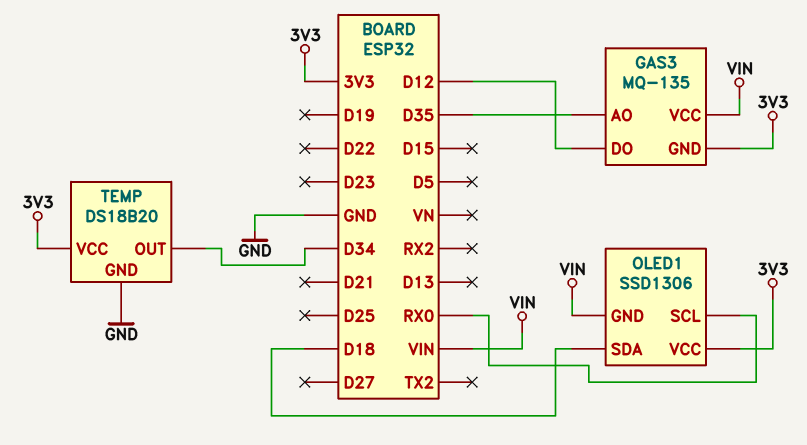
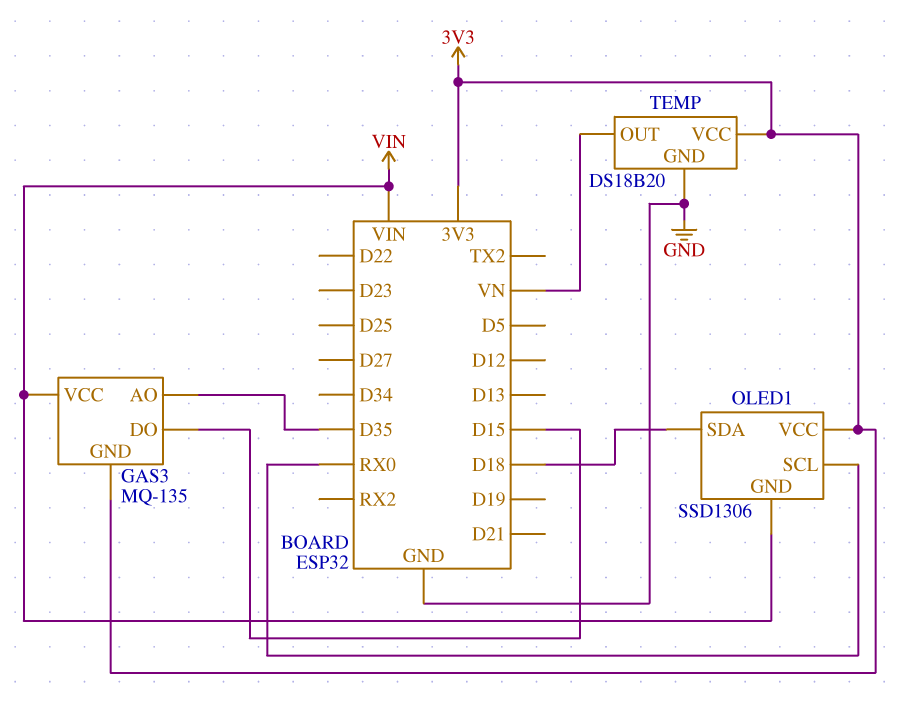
GAS3 pin DO: D12 -> D15
TEMP pin OUT: D34 -> VN

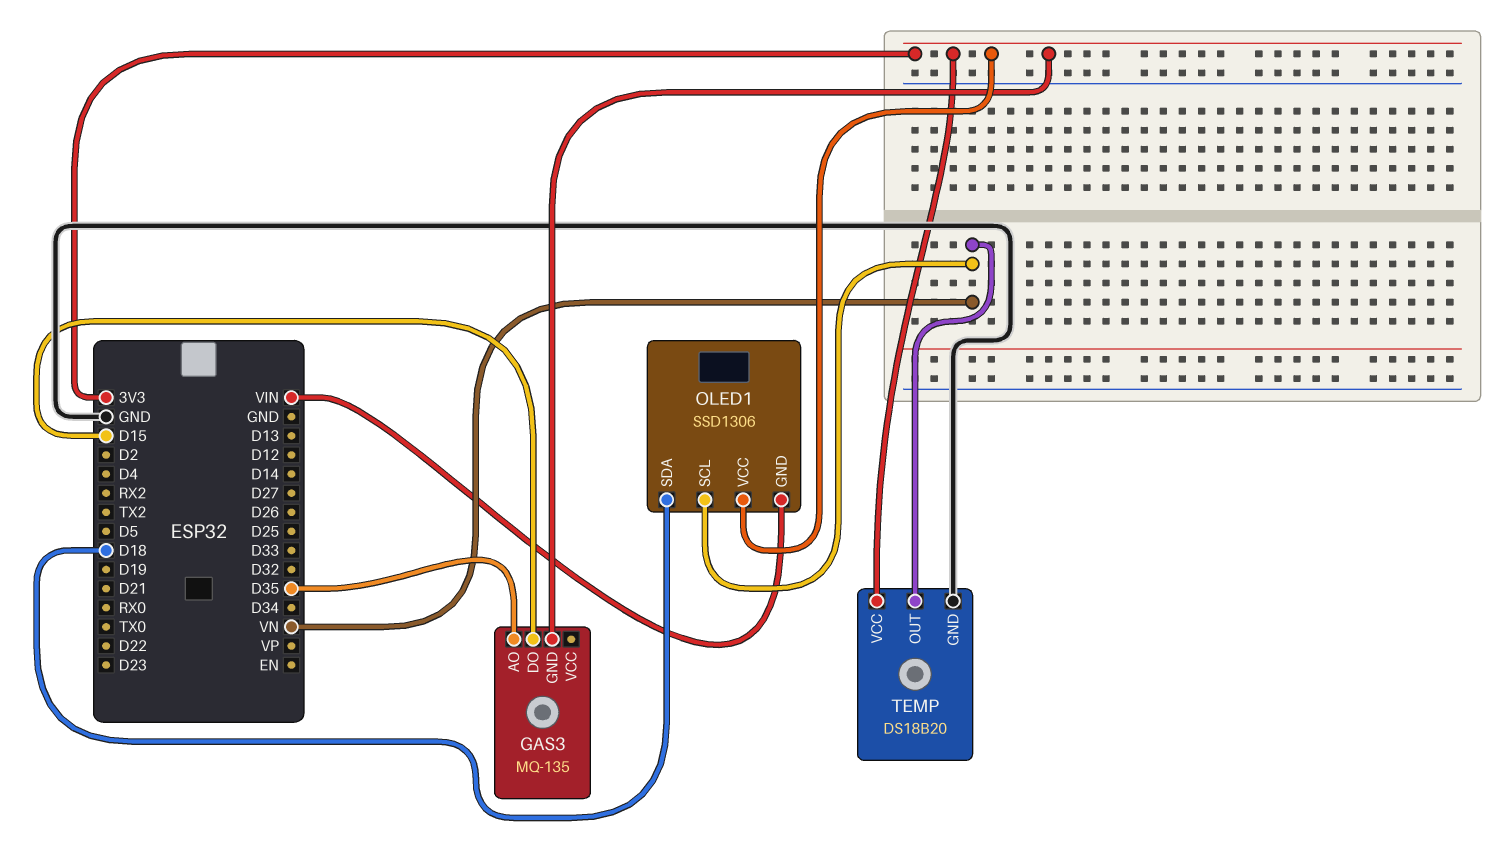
GAS3 pin VCC: VIN -> none
OLED1 pin SCL: RX0 -> VN

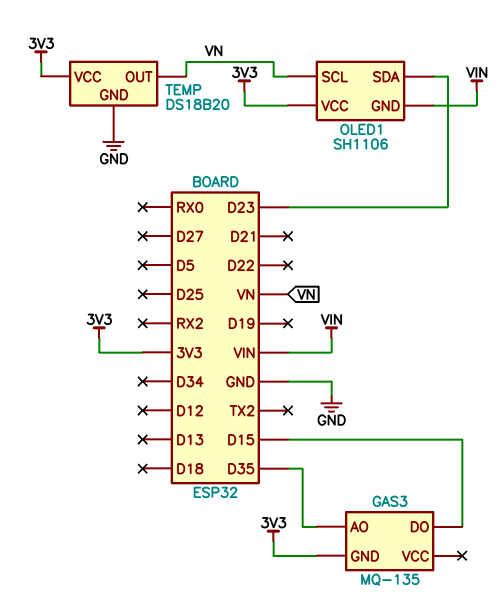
OLED1: SSD1306 -> SH1106
OLED1 pin SDA: D18 -> D23

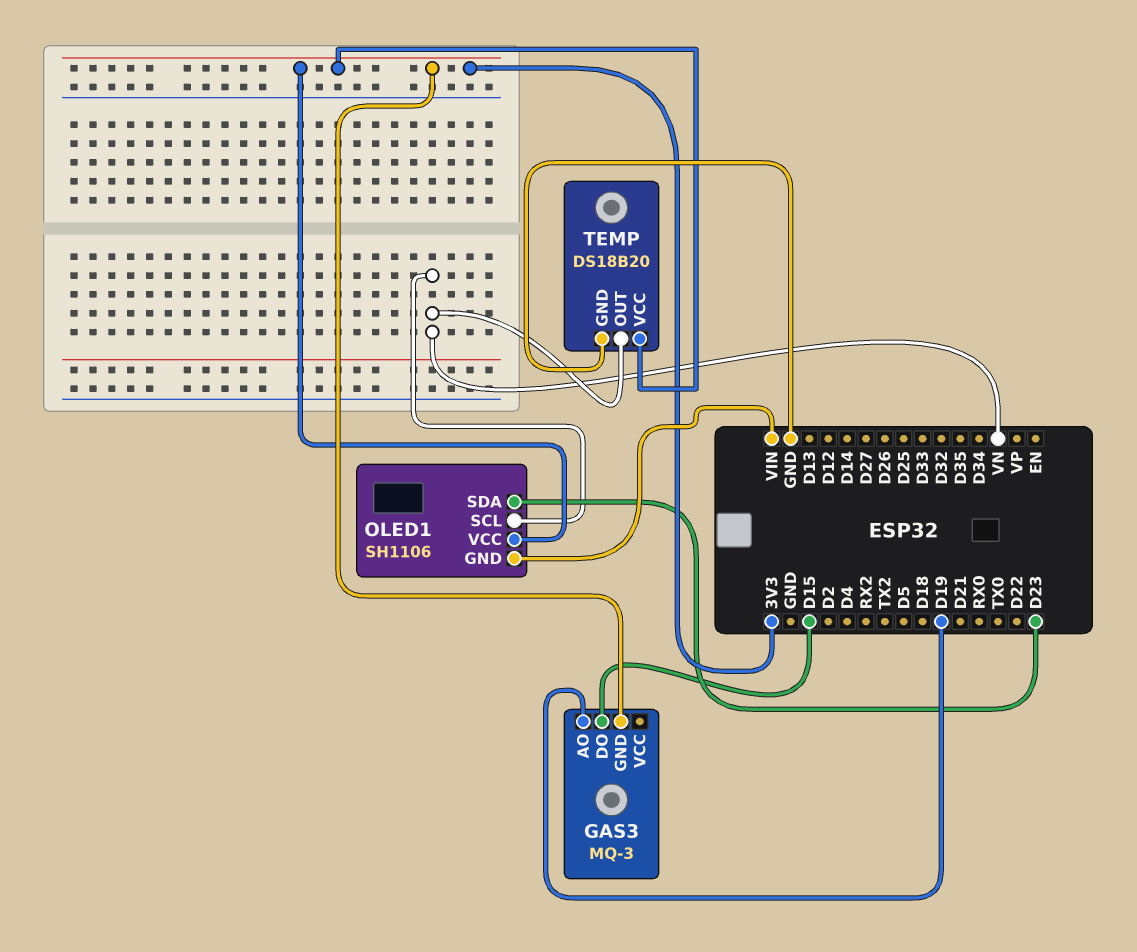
GAS3: MQ-135 -> MQ-3
GAS3 pin AO: D35 -> D19

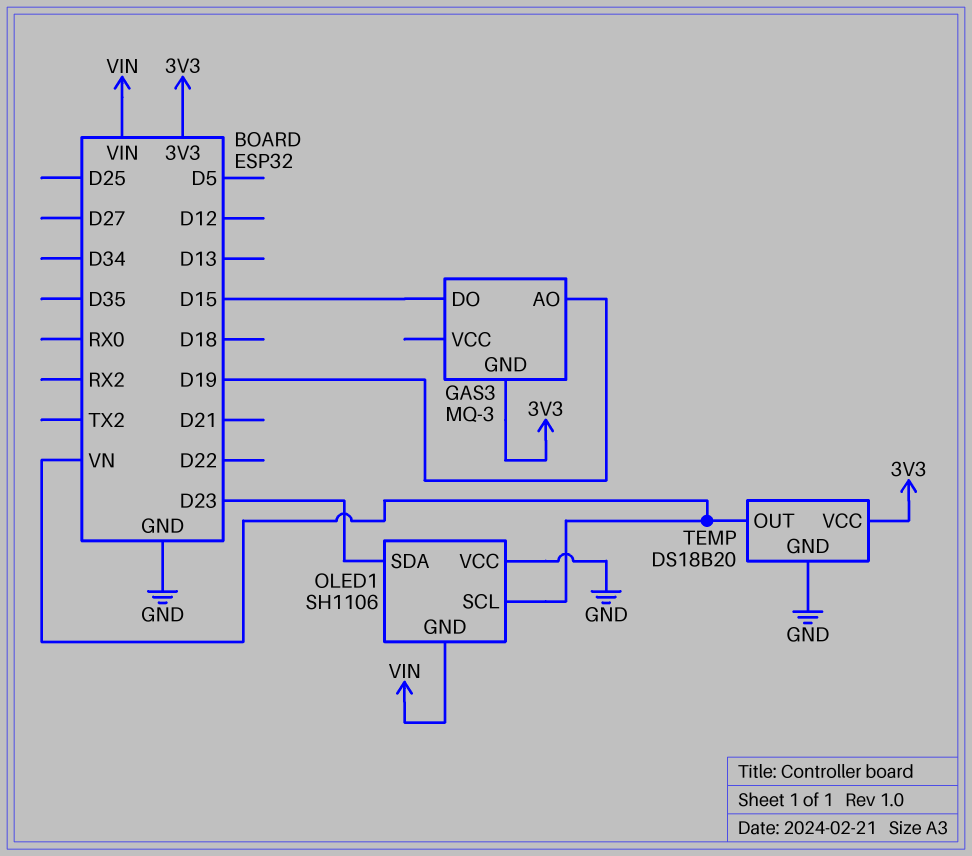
OLED1 pin VCC: 3V3 -> GND

